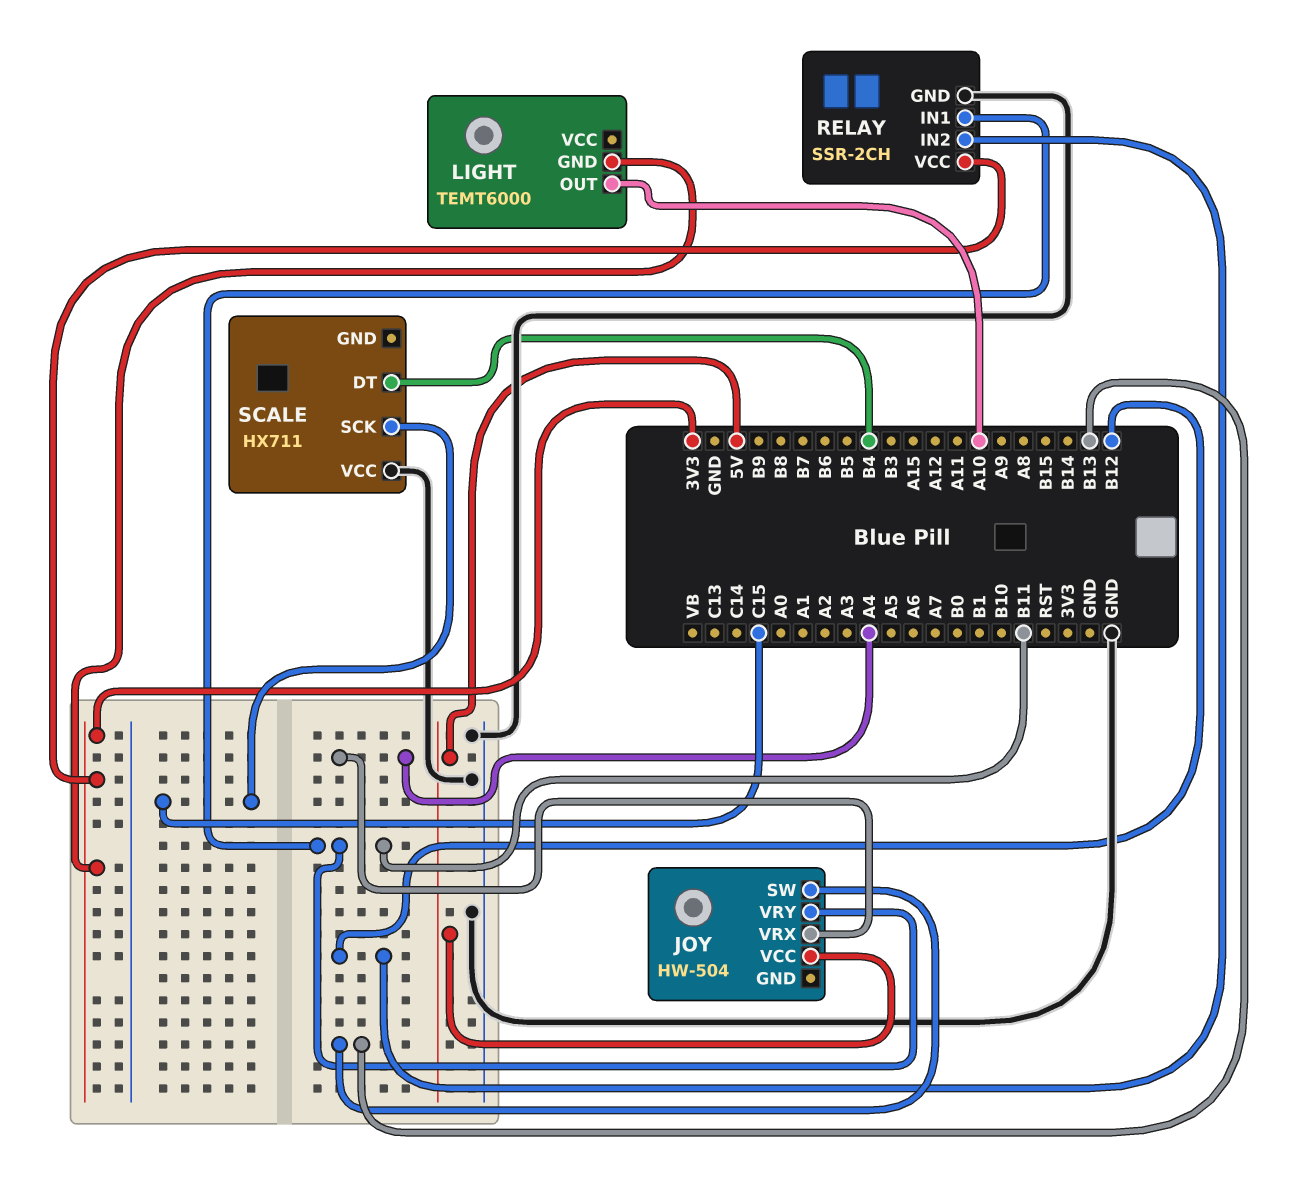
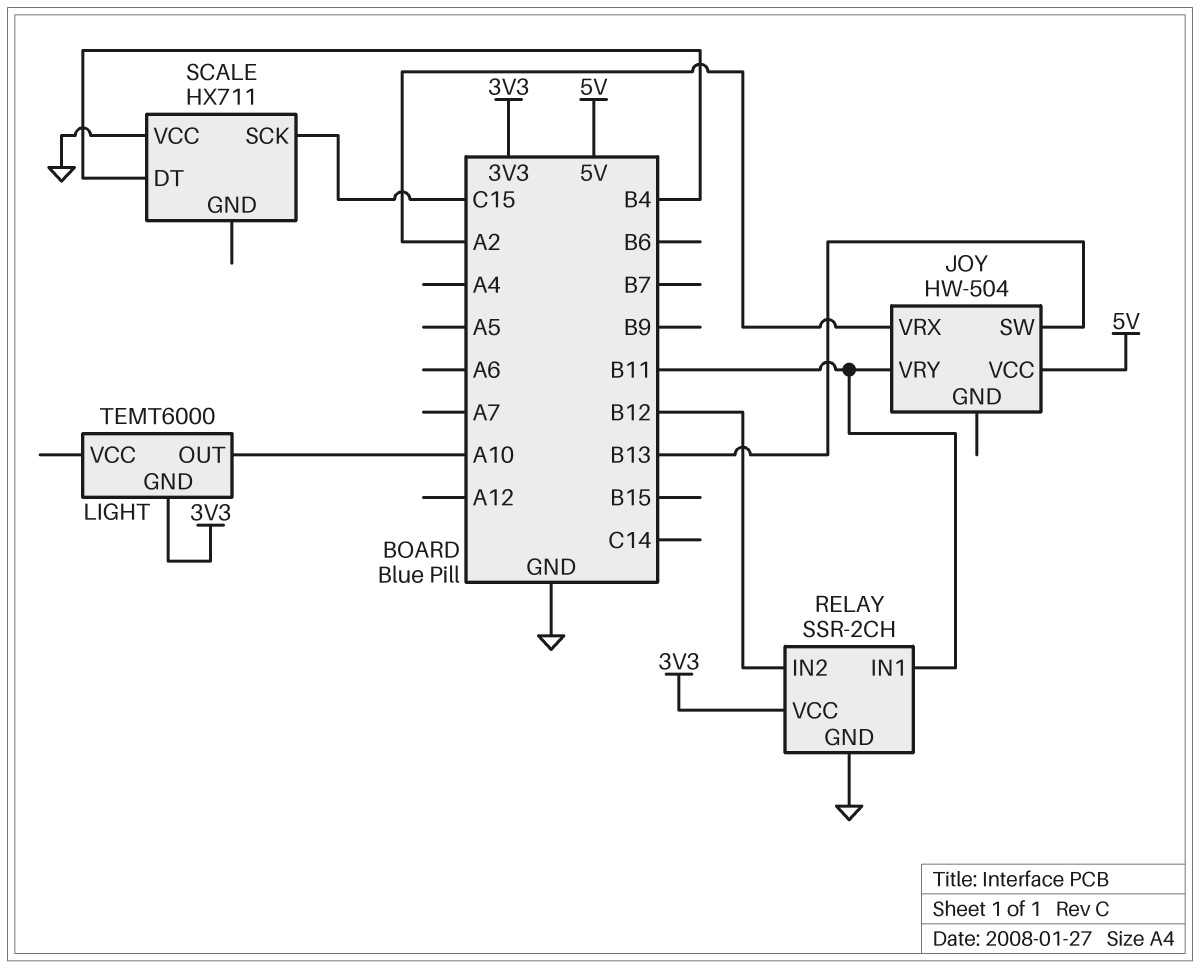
JOY pin VRX: A4 -> A2

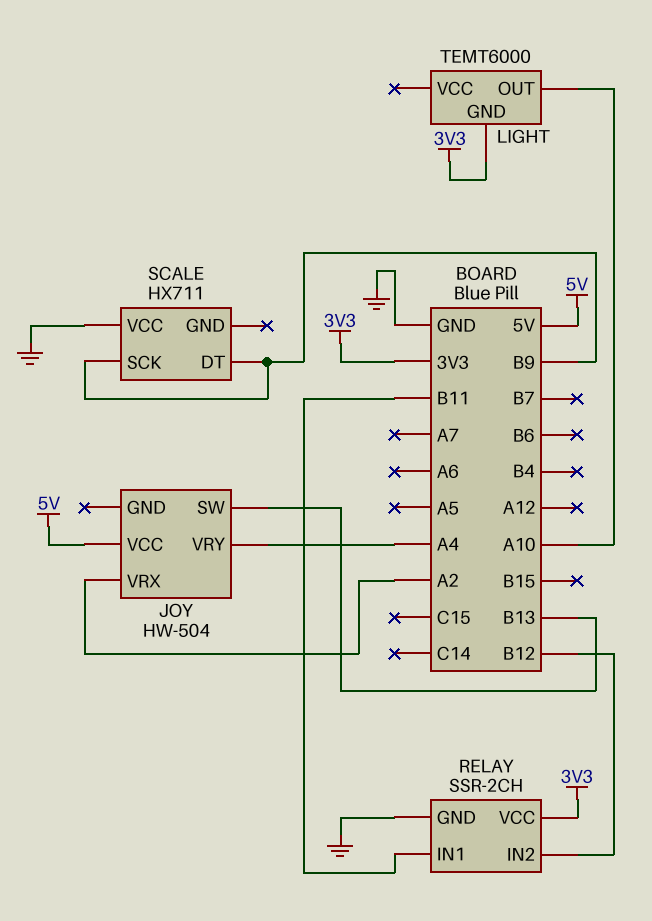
JOY pin VRY: B11 -> A4
SCALE pin DT: B4 -> B9
SCALE pin SCK: C15 -> B9

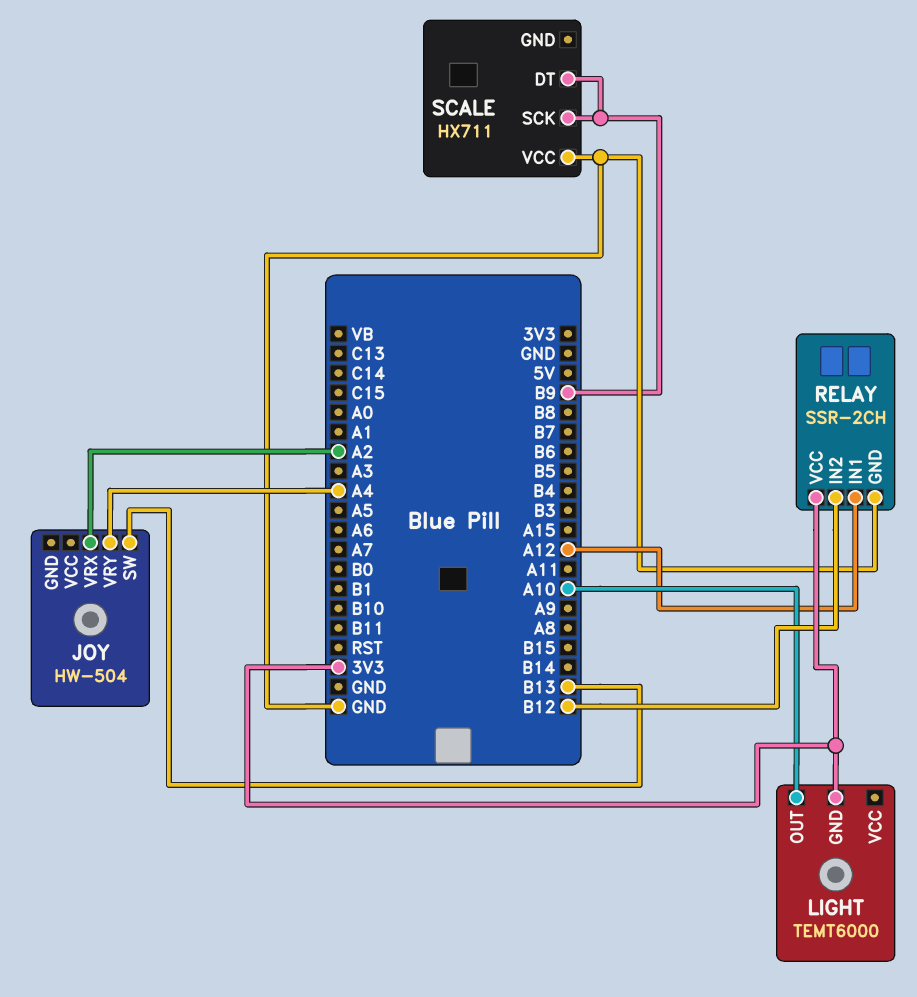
JOY pin VCC: 5V -> none
RELAY pin IN1: B11 -> A12

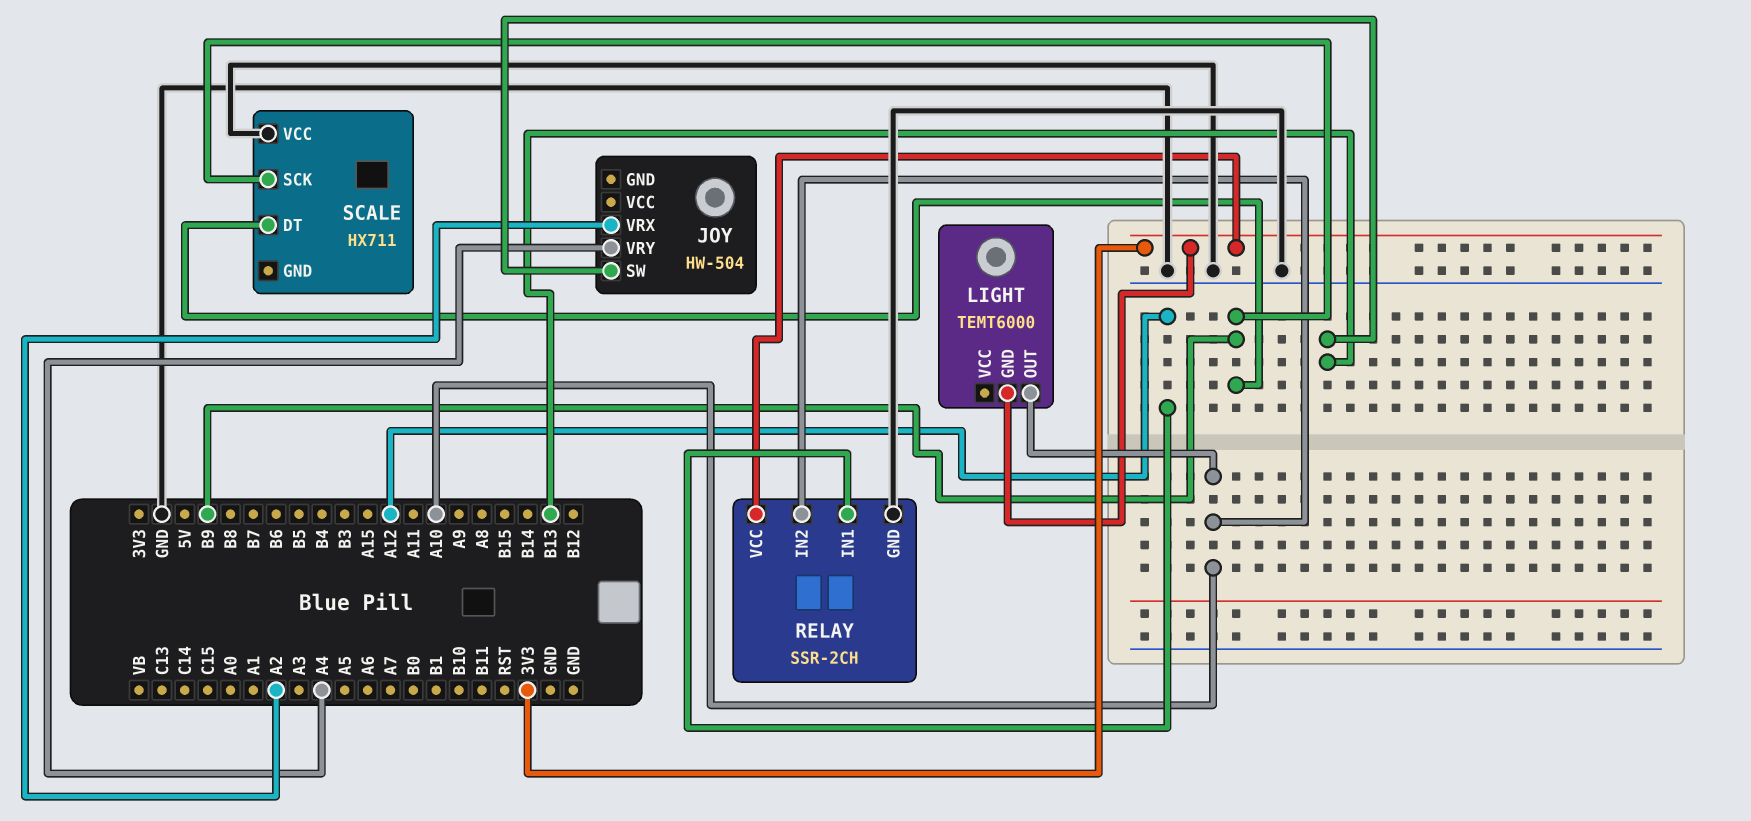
RELAY pin IN2: B12 -> A10

